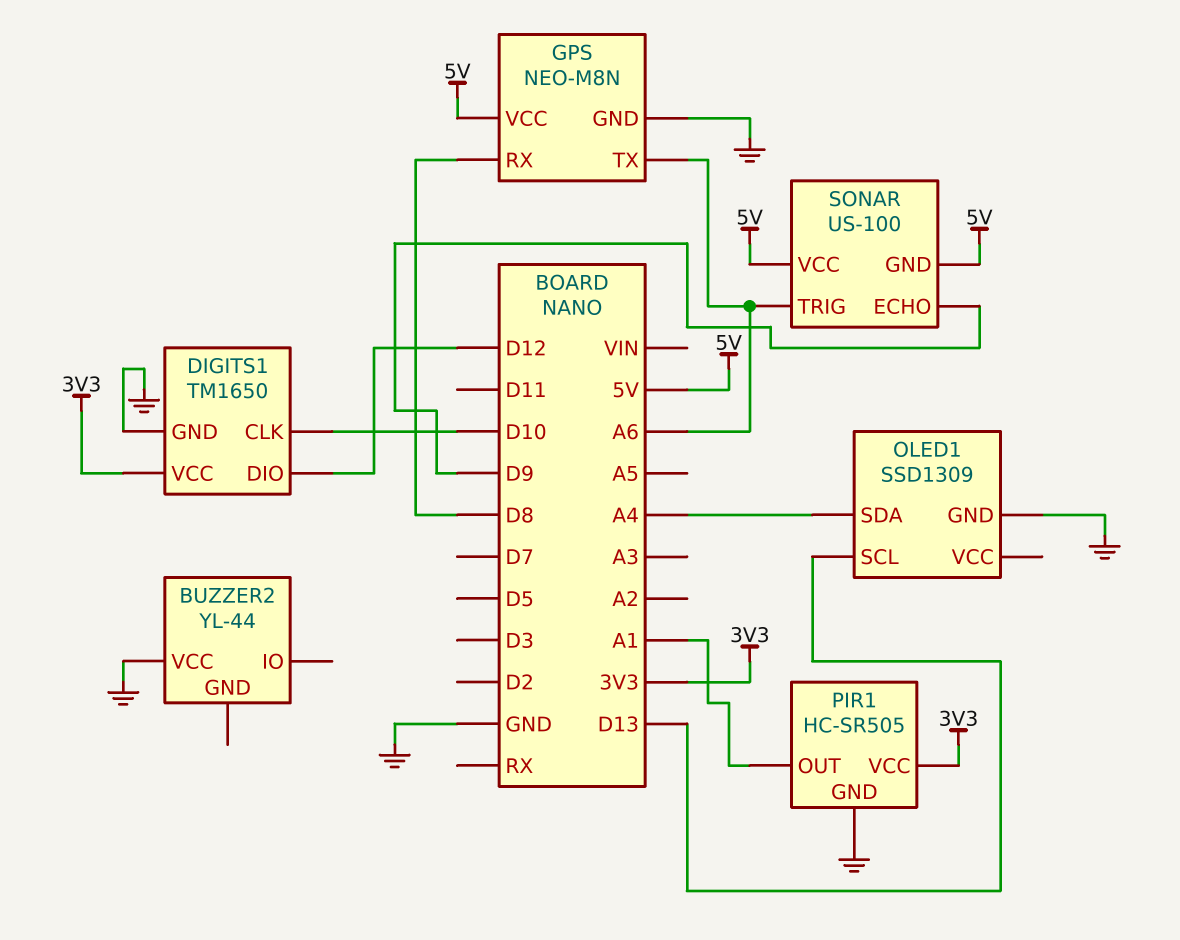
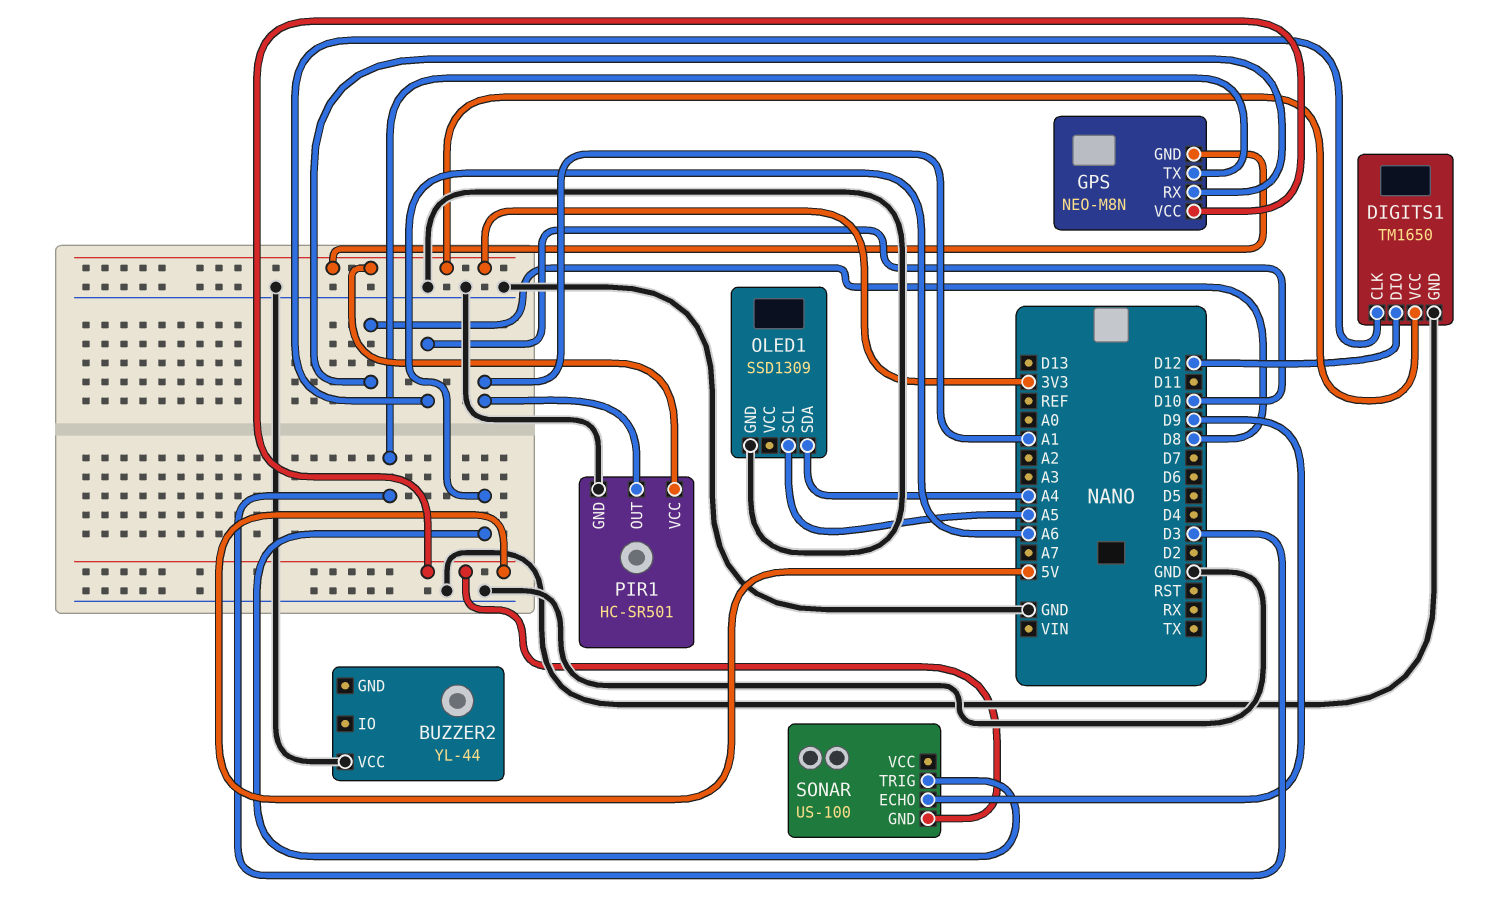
GPS pin GND: GND -> 3V3
GPS pin TX: A6 -> D3
OLED1 pin SCL: D13 -> A5
PIR1: HC-SR505 -> HC-SR501
SONAR pin VCC: 5V -> none

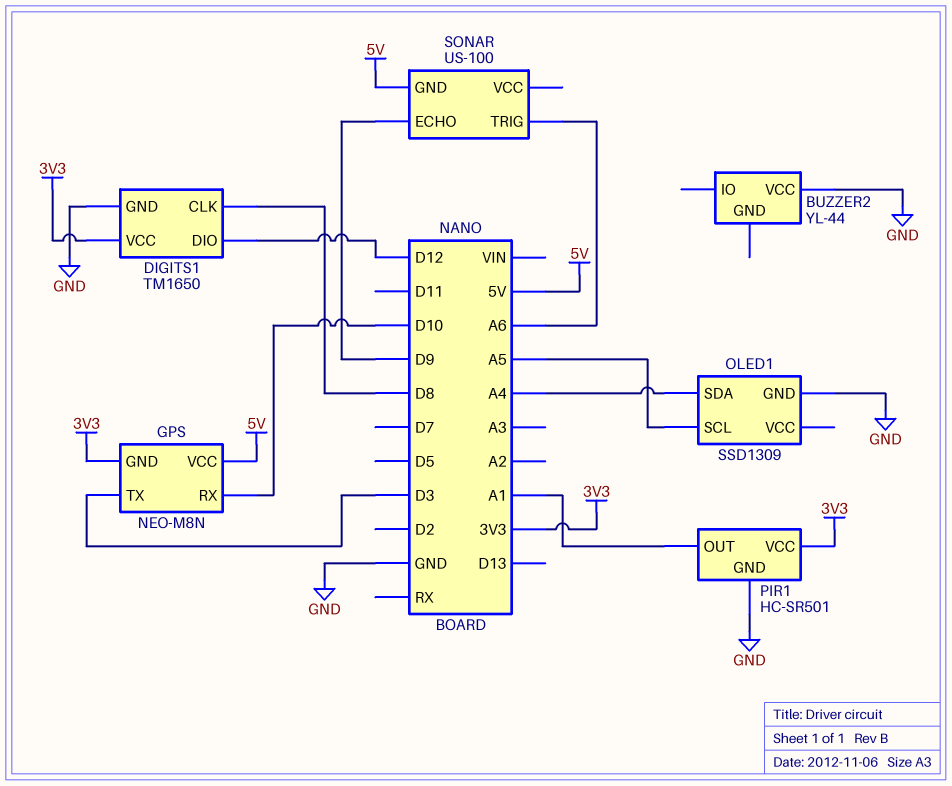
DIGITS1 pin CLK: D10 -> D8
GPS pin RX: D8 -> D10

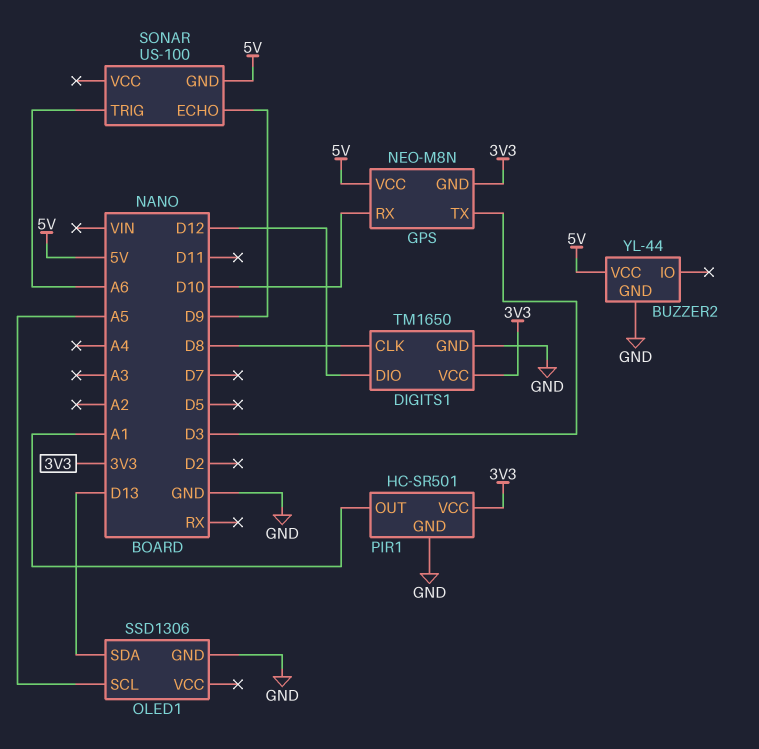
BUZZER2 pin GND: none -> GND
BUZZER2 pin VCC: GND -> 5V
OLED1: SSD1309 -> SSD1306
OLED1 pin SDA: A4 -> D13

